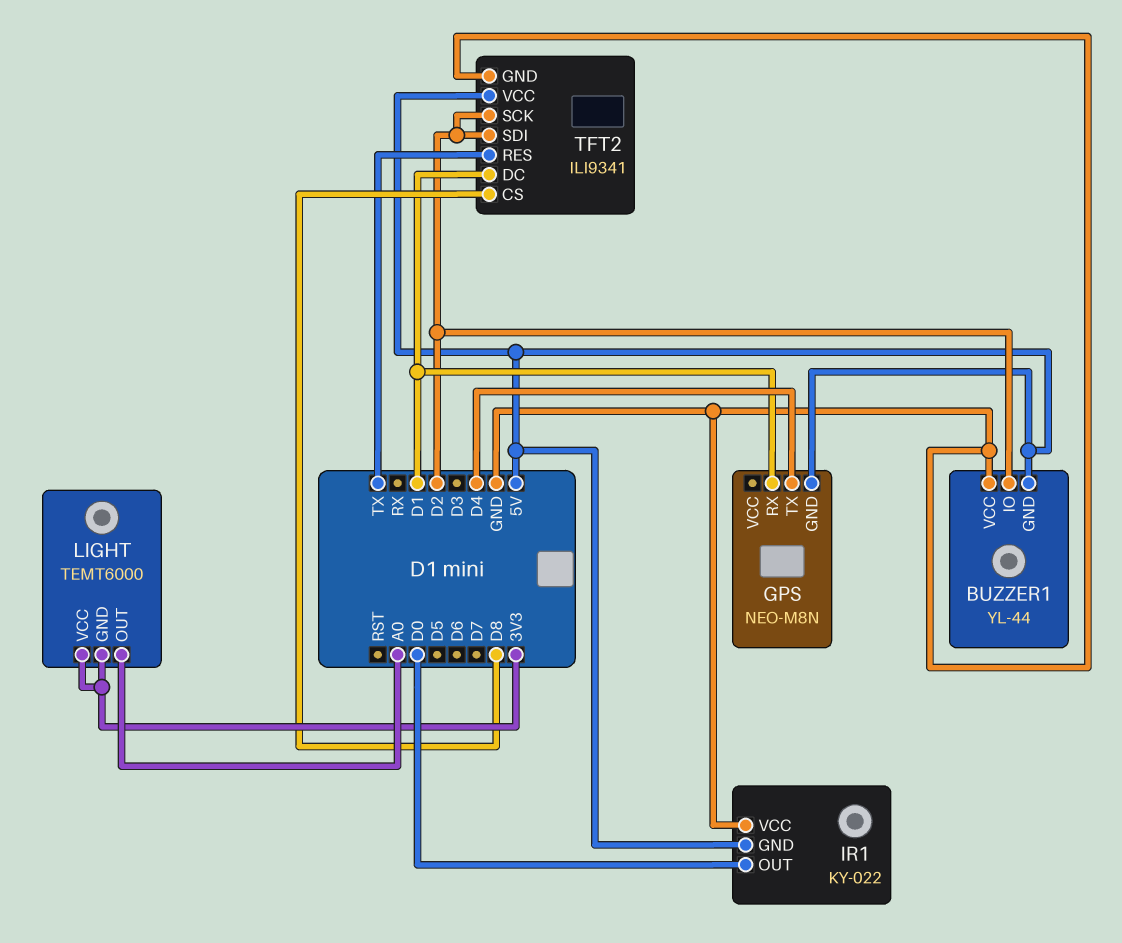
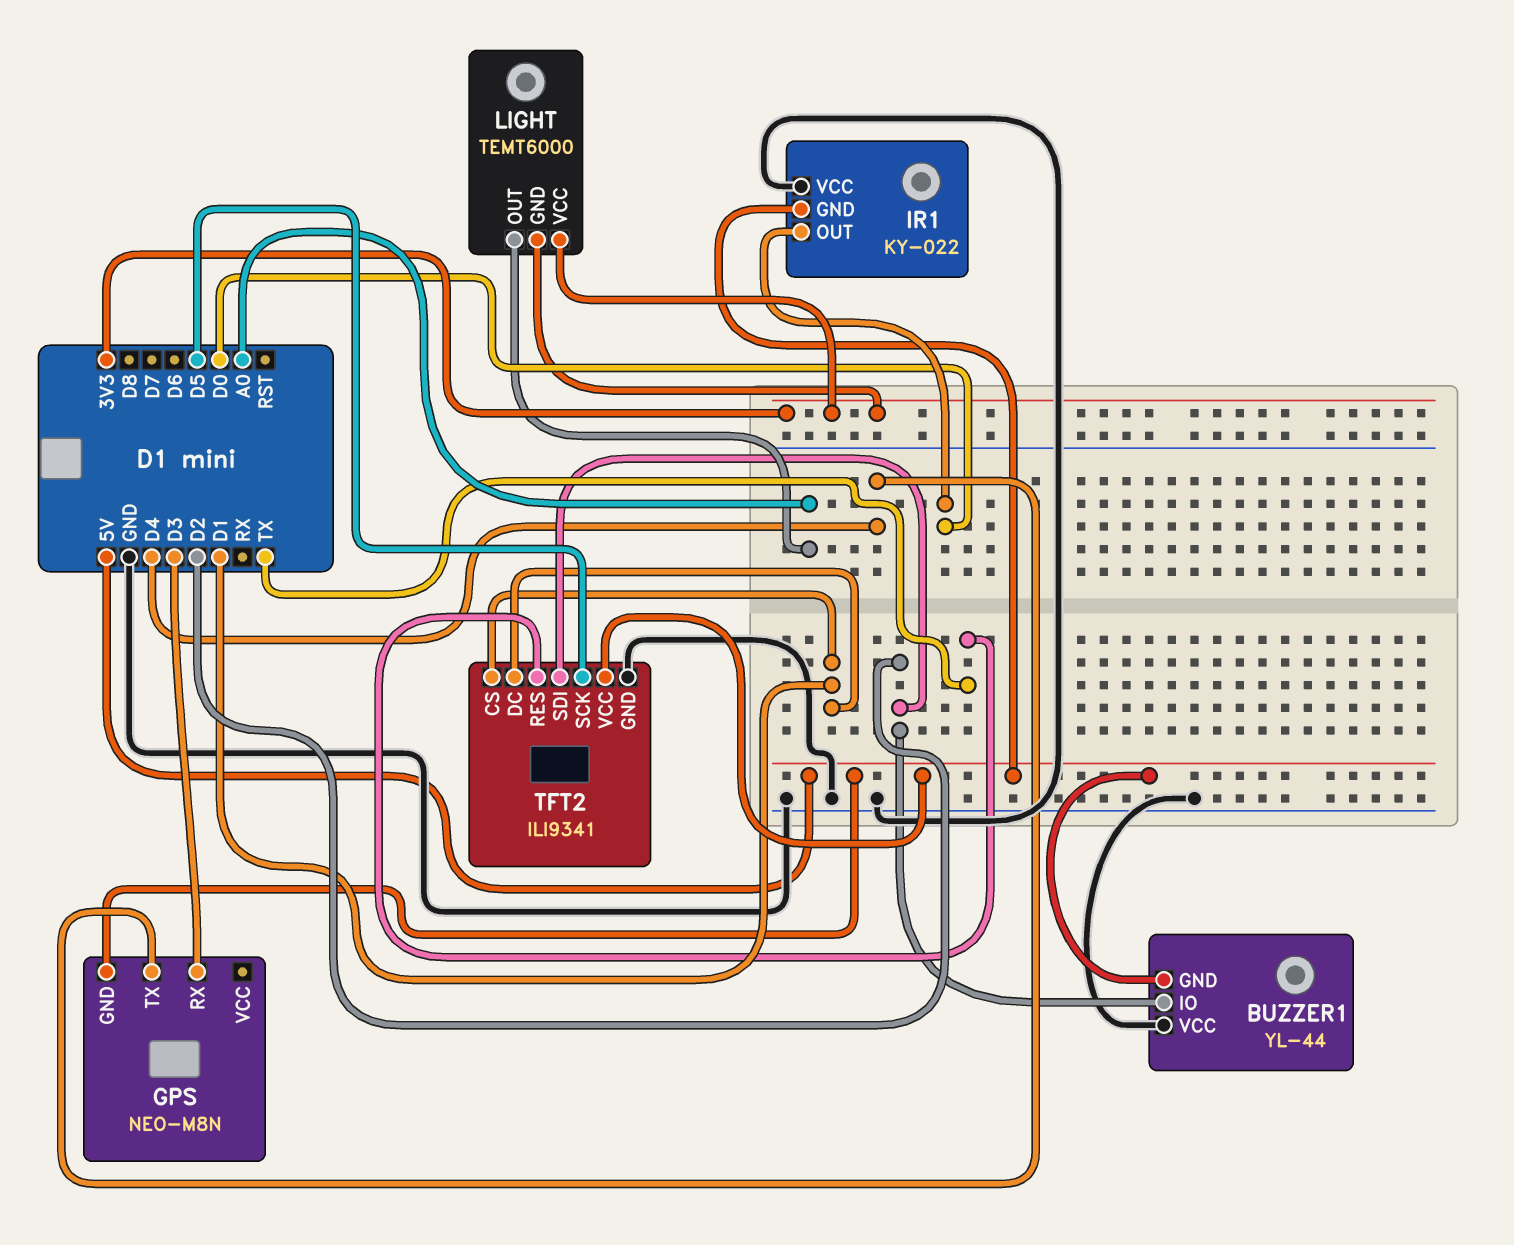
GPS pin RX: D1 -> D3
TFT2 pin CS: D8 -> D1
TFT2 pin SCK: D2 -> D5

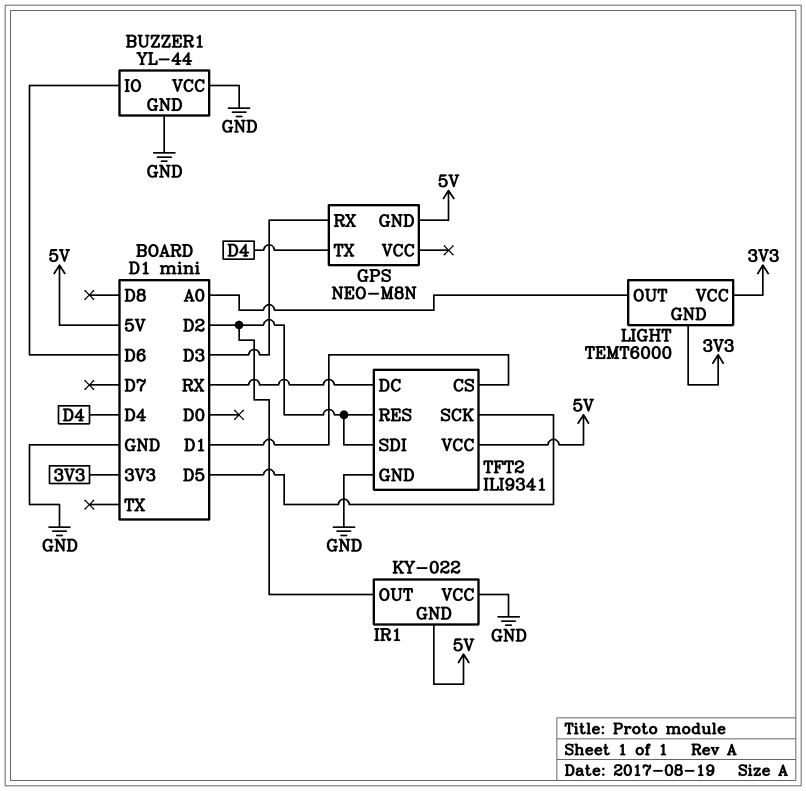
BUZZER1 pin GND: 5V -> GND
BUZZER1 pin IO: D2 -> D6
IR1 pin OUT: D0 -> D2
TFT2 pin DC: D1 -> RX
TFT2 pin RES: TX -> D2

